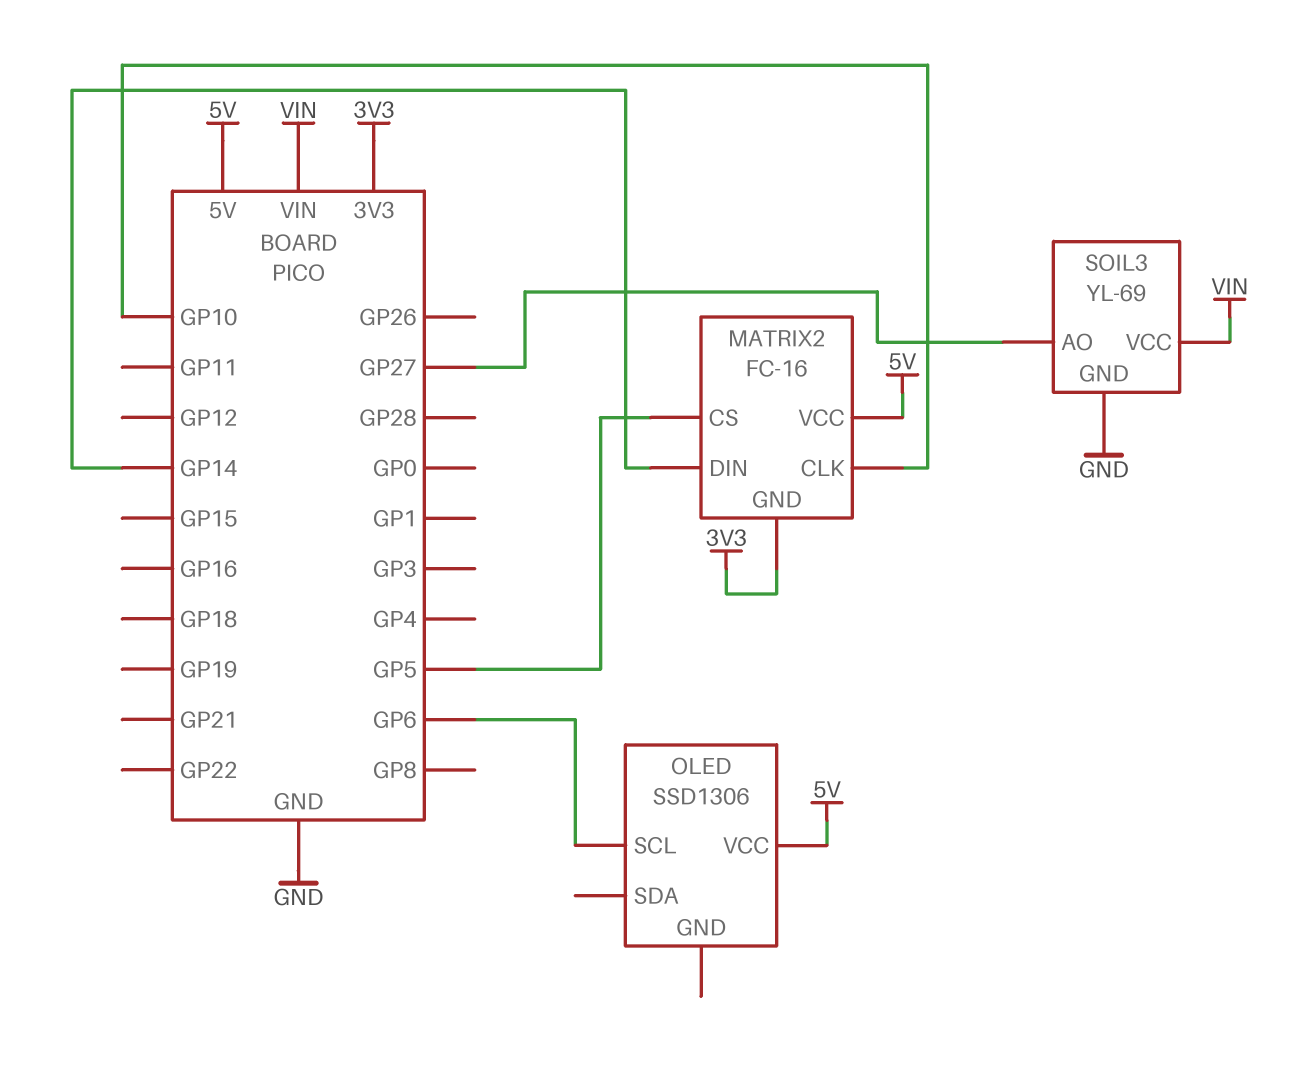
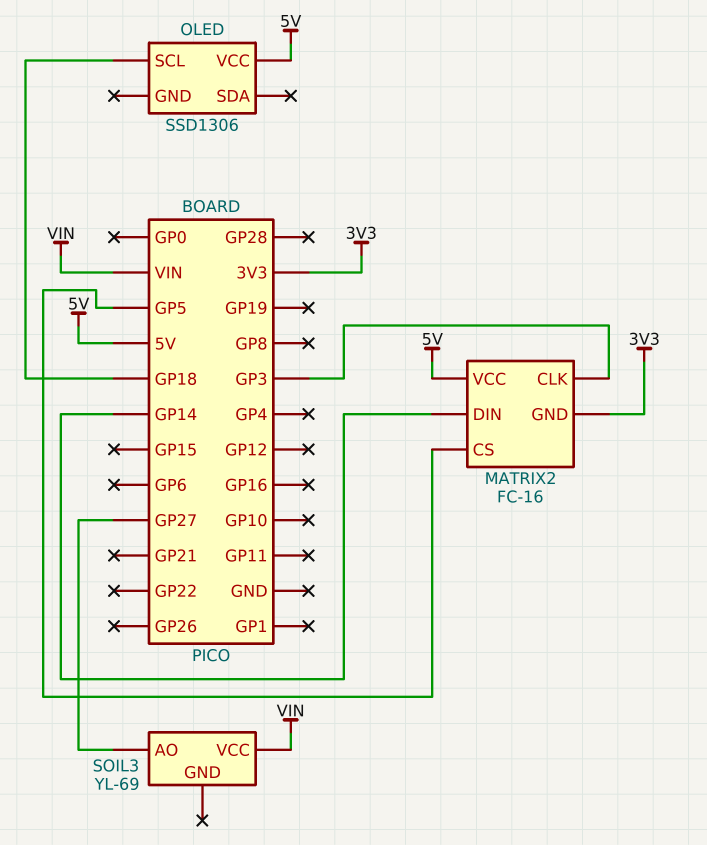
MATRIX2 pin CLK: GP10 -> GP3
OLED pin SCL: GP6 -> GP18
SOIL3 pin GND: GND -> none

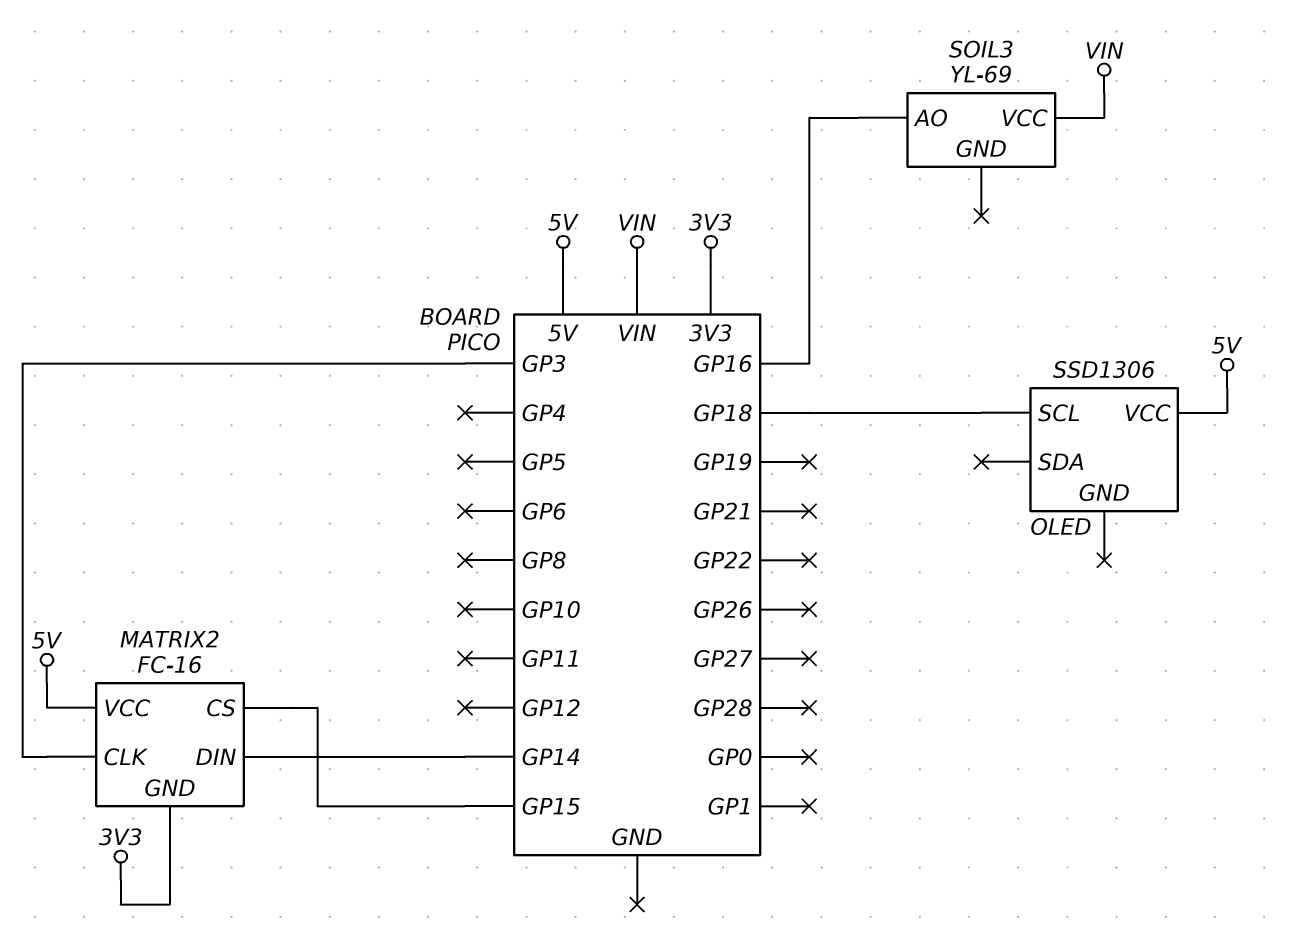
MATRIX2 pin CS: GP5 -> GP15
SOIL3 pin AO: GP27 -> GP16

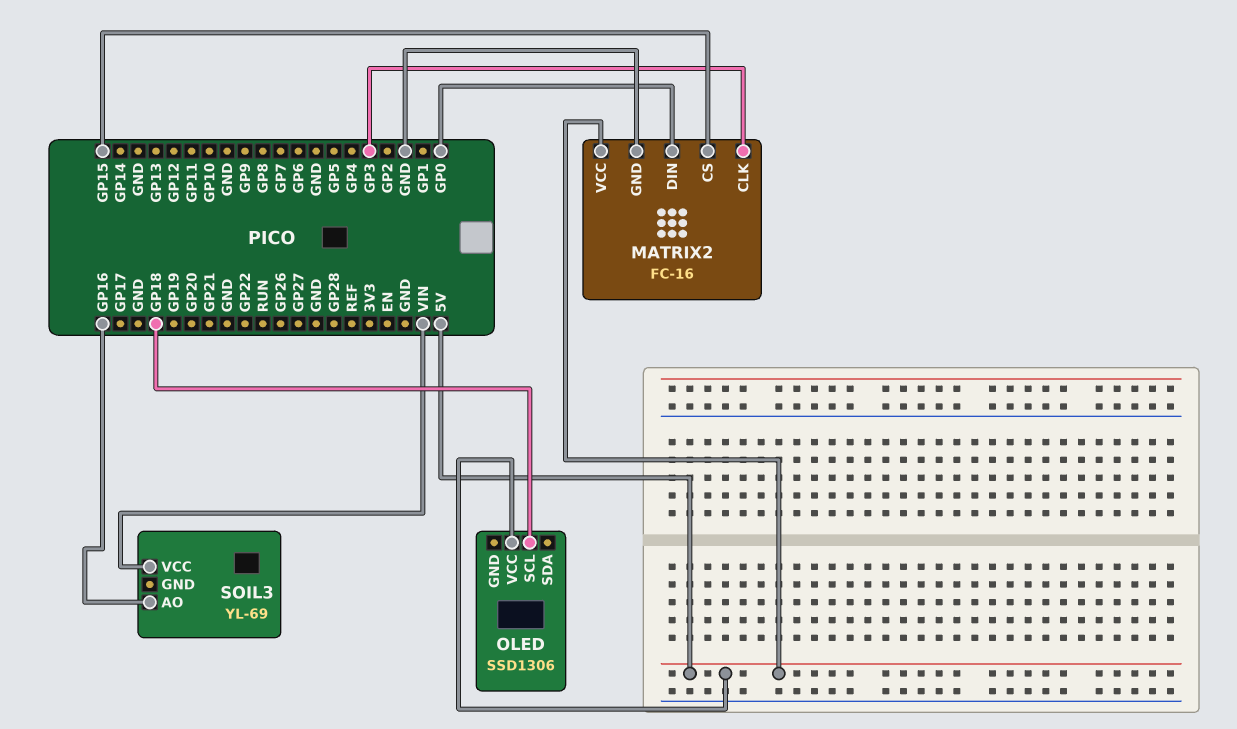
MATRIX2 pin DIN: GP14 -> GP0
MATRIX2 pin GND: 3V3 -> GND

